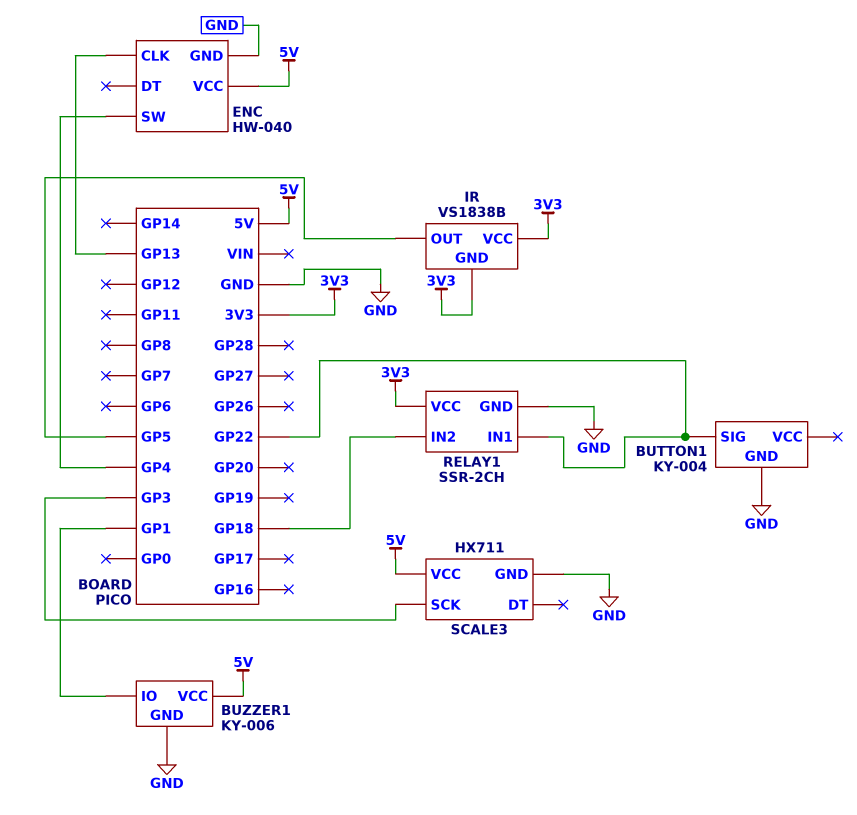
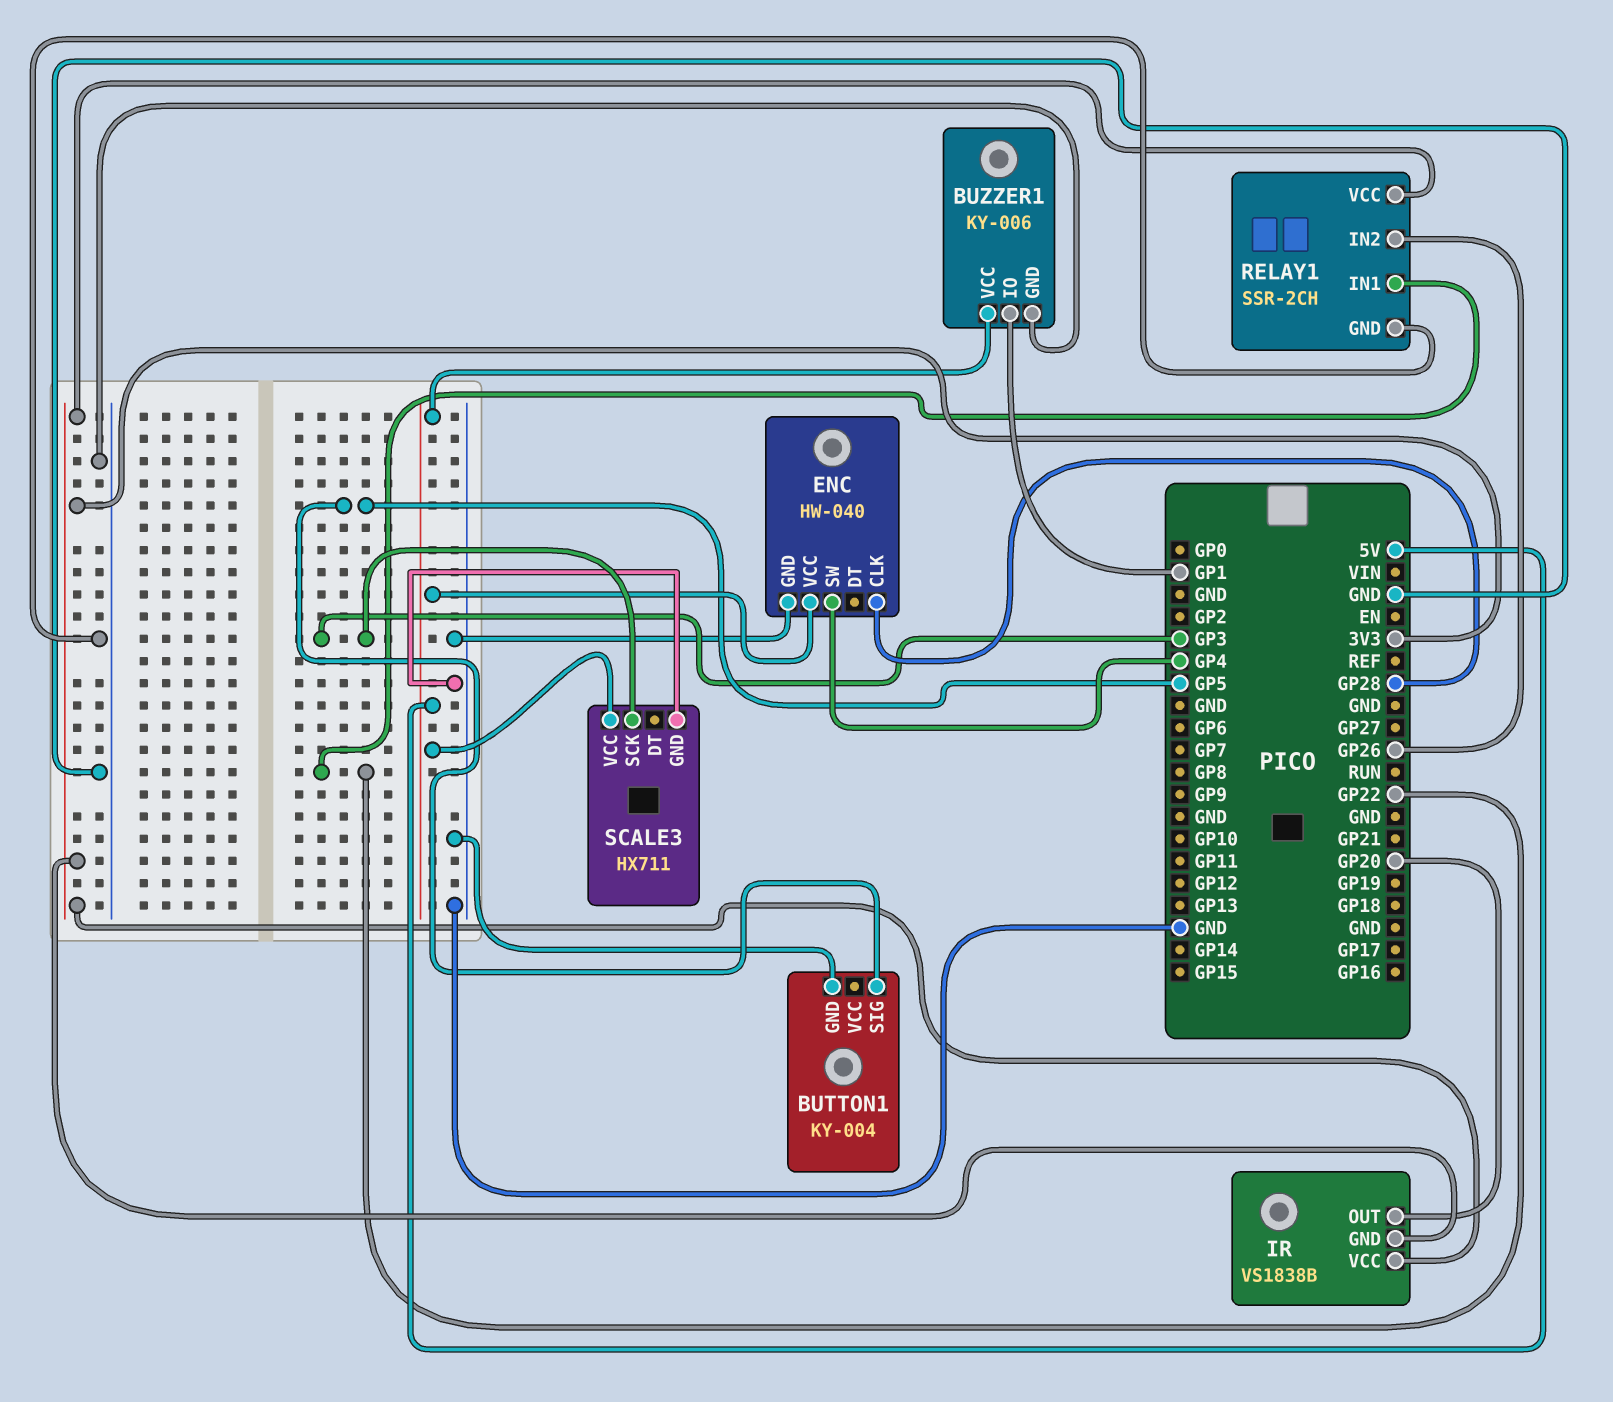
BUTTON1 pin SIG: GP22 -> GP5
ENC pin CLK: GP13 -> GP28
IR pin OUT: GP5 -> GP20
RELAY1 pin IN2: GP18 -> GP26

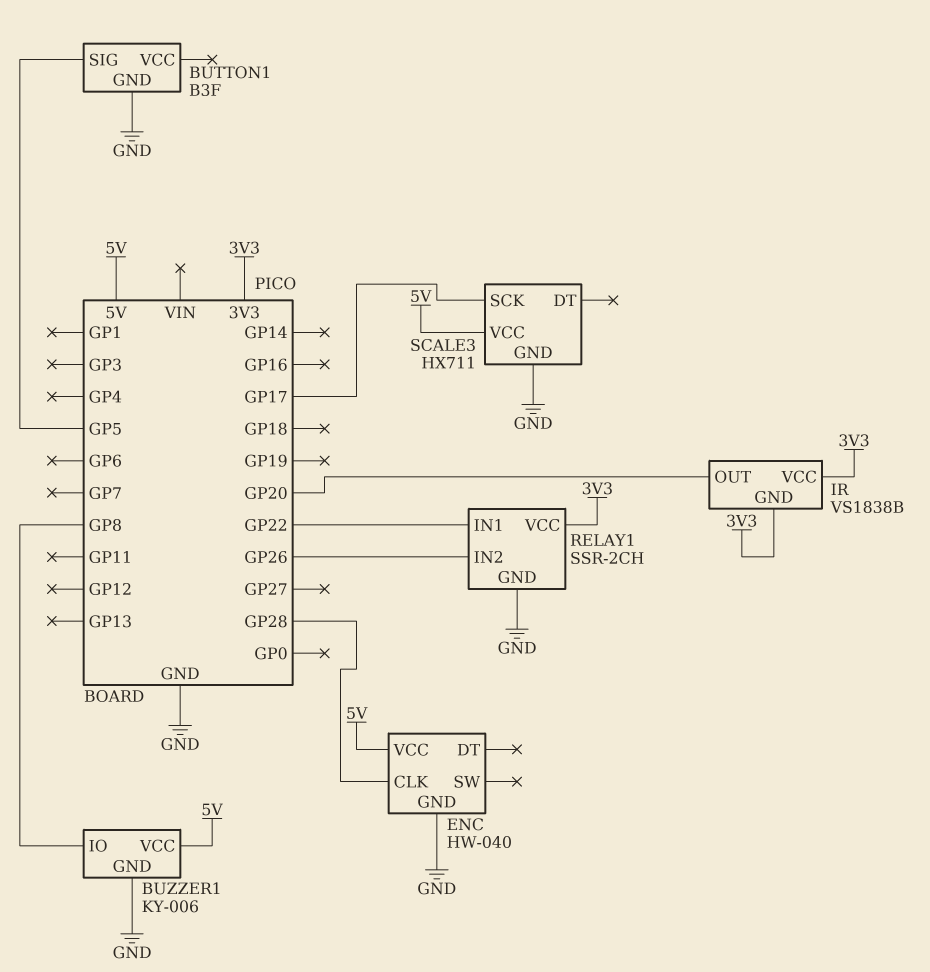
BUTTON1: KY-004 -> B3F
BUZZER1 pin IO: GP1 -> GP8
ENC pin SW: GP4 -> none
SCALE3 pin SCK: GP3 -> GP17

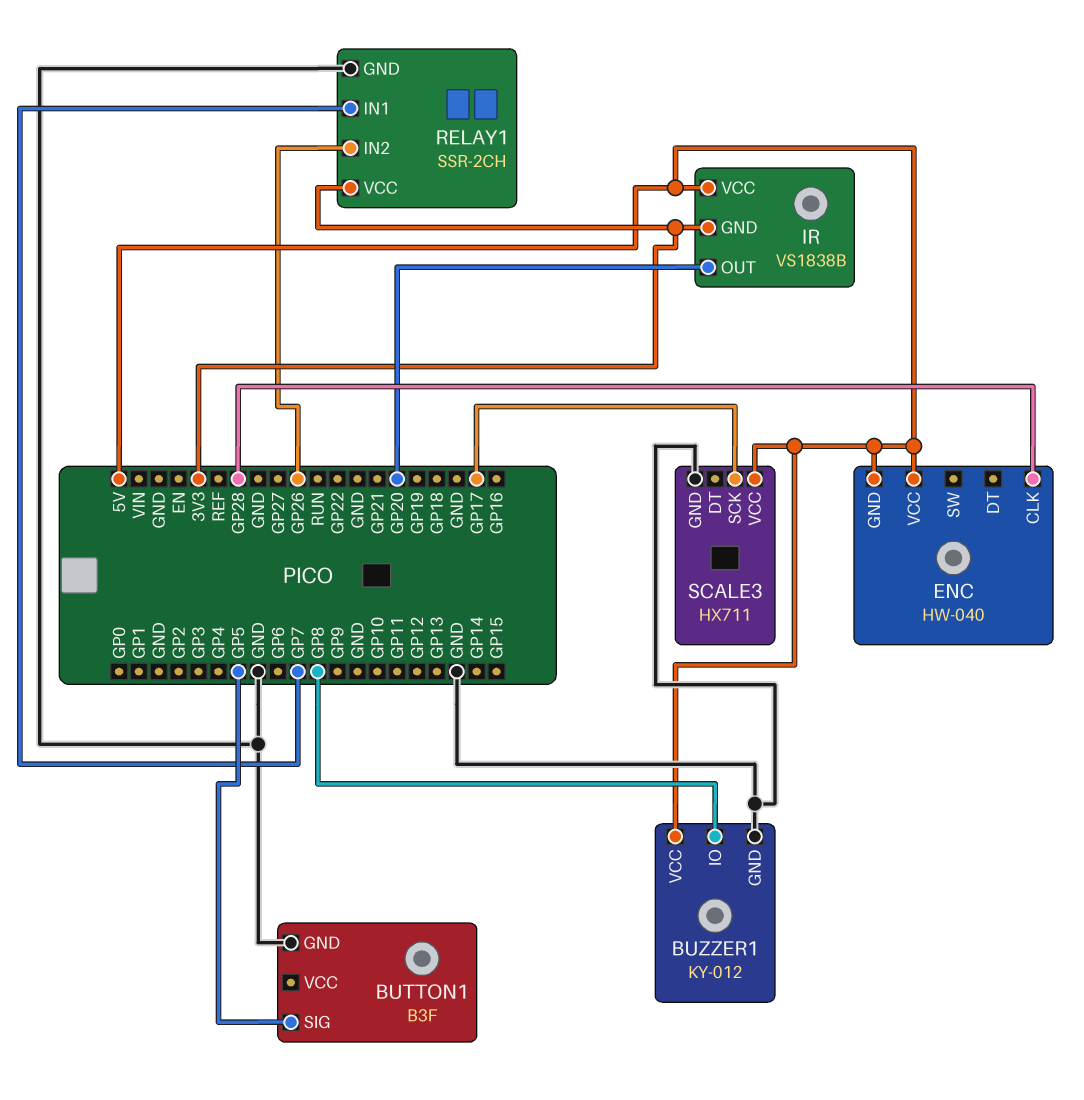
BUZZER1: KY-006 -> KY-012
ENC pin GND: GND -> 5V
IR pin VCC: 3V3 -> 5V
RELAY1 pin IN1: GP22 -> GP7

